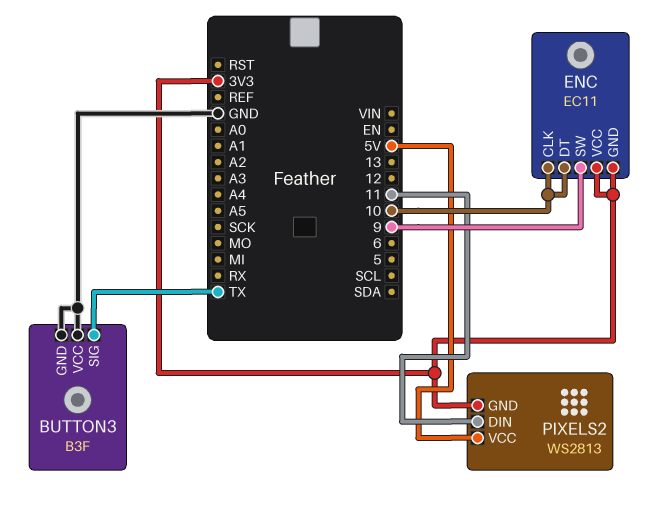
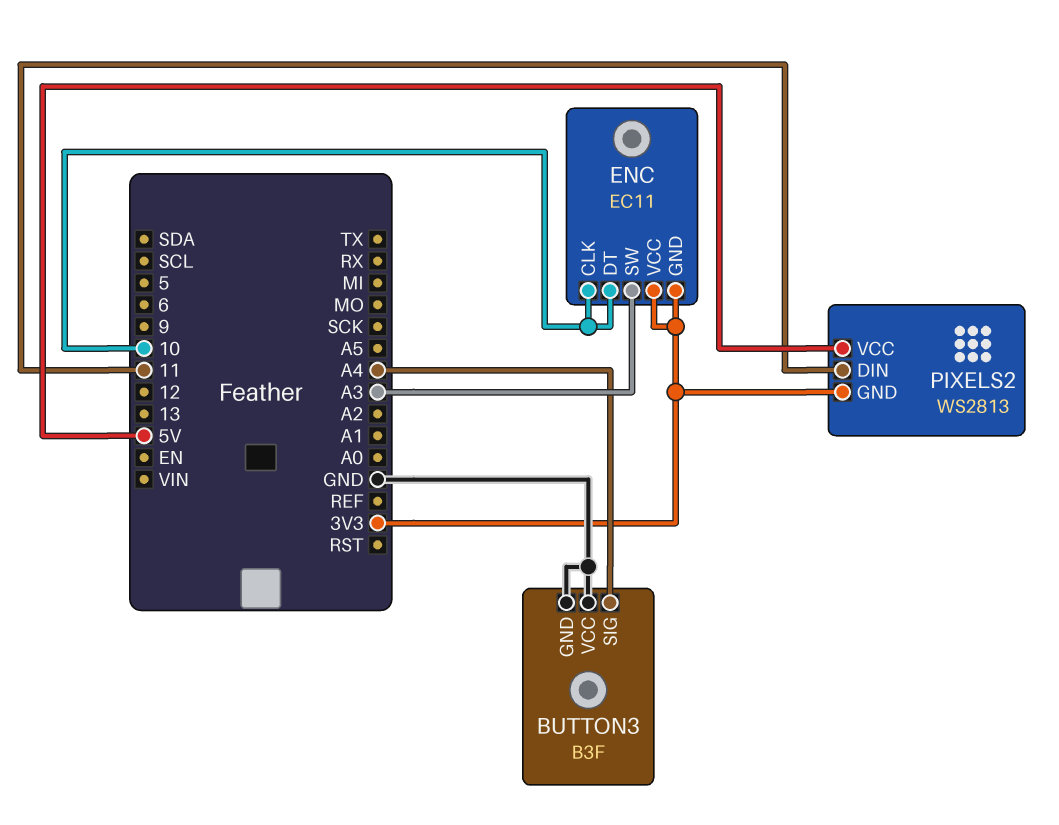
BUTTON3 pin SIG: TX -> A4
ENC pin SW: 9 -> A3

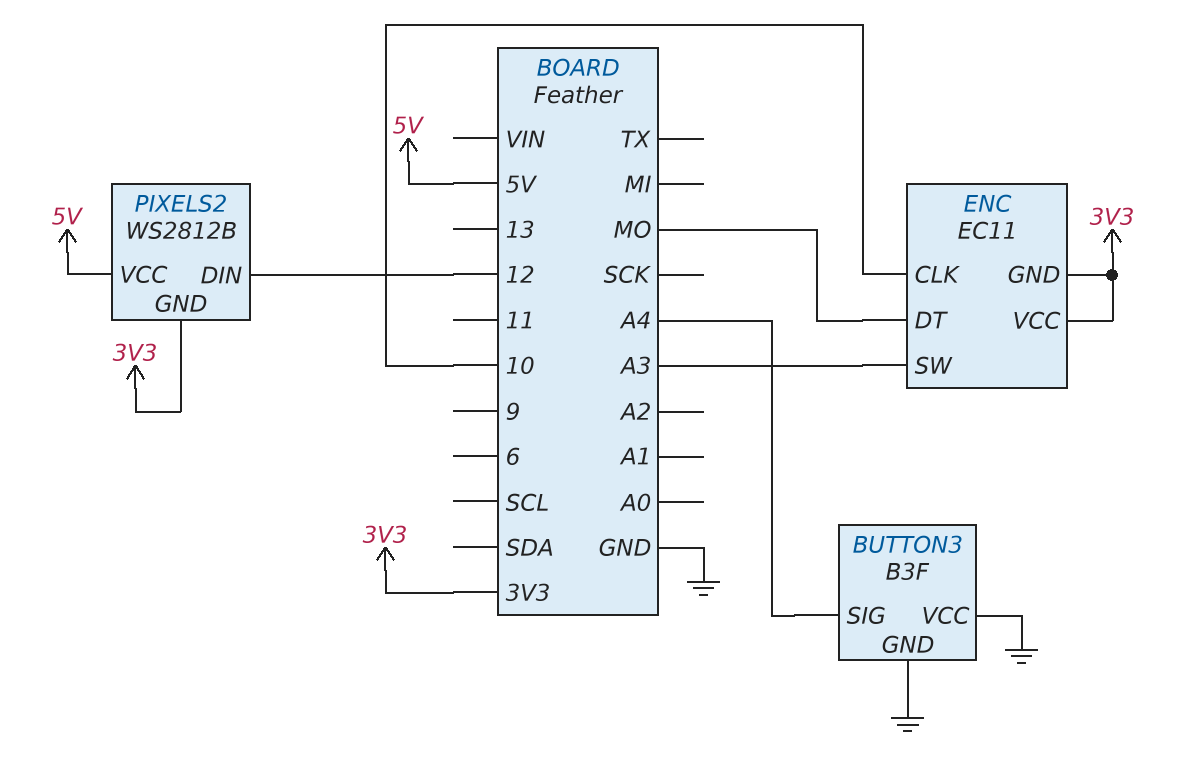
ENC pin DT: 10 -> MO
PIXELS2: WS2813 -> WS2812B
PIXELS2 pin DIN: 11 -> 12

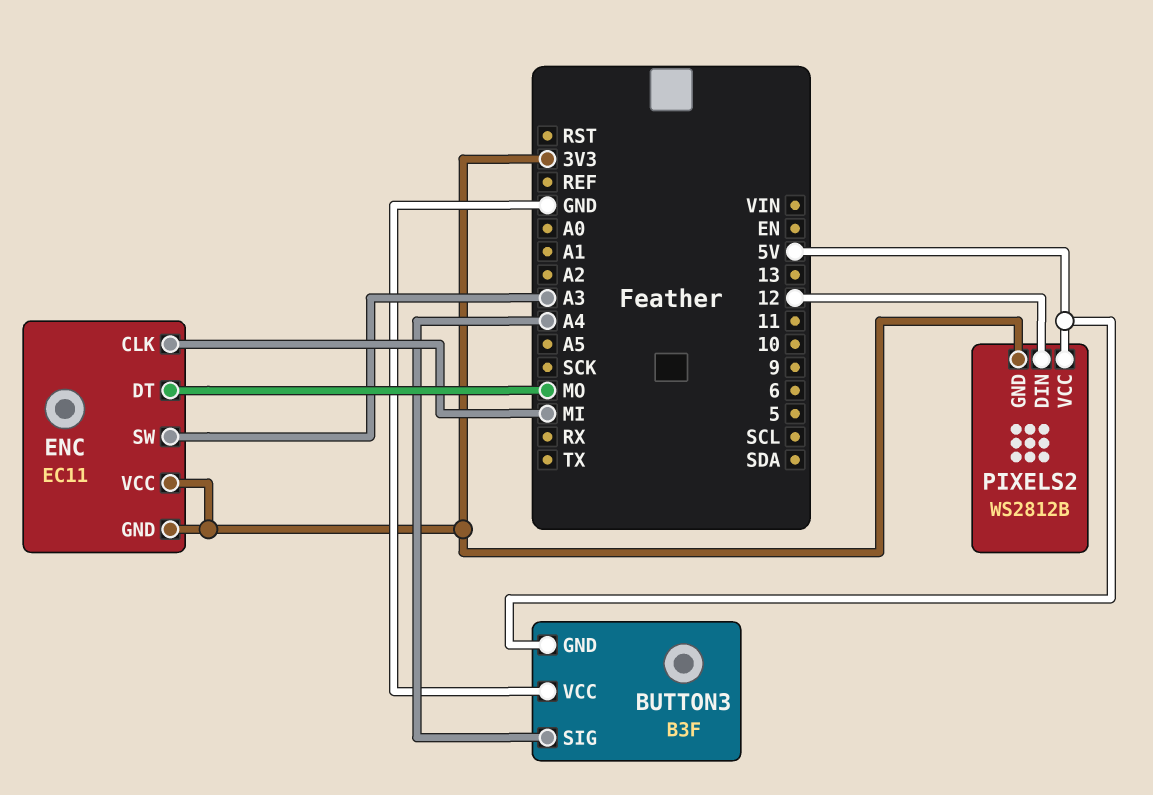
BUTTON3 pin GND: GND -> 5V
ENC pin CLK: 10 -> MI

